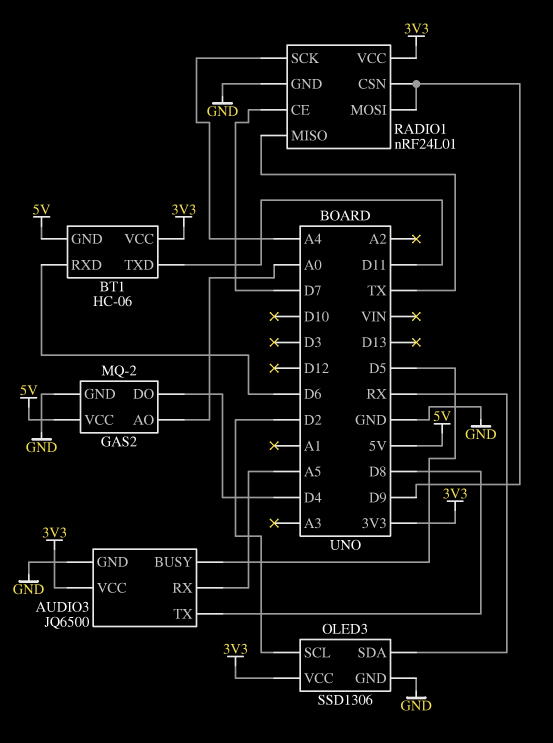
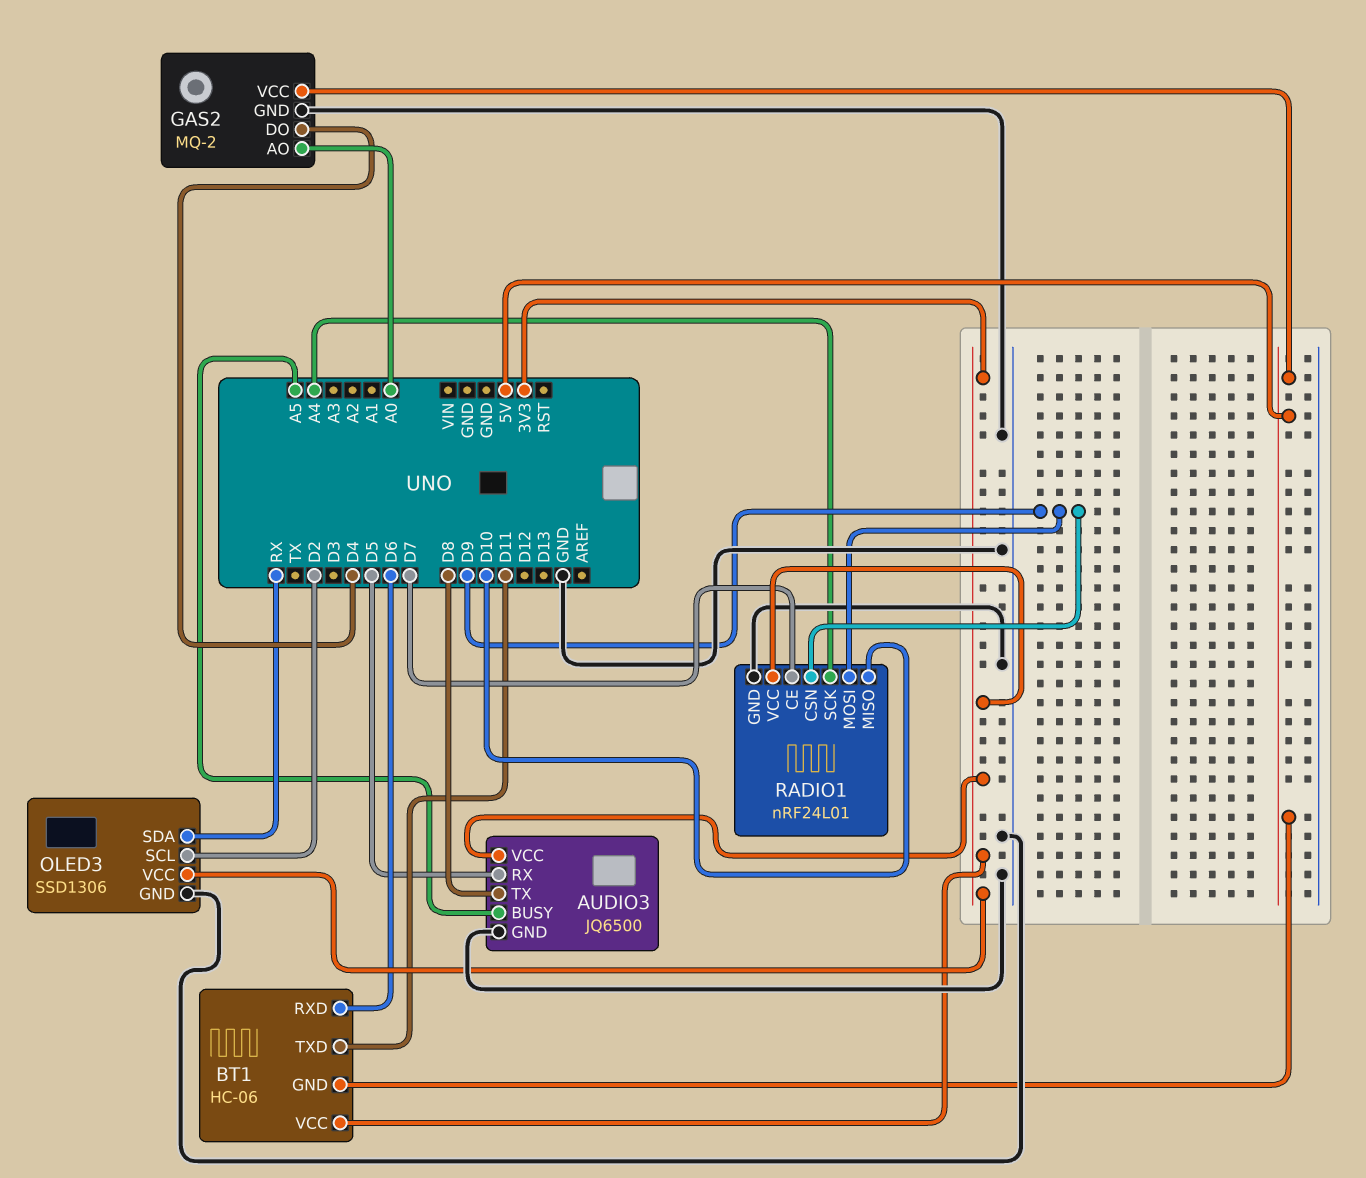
AUDIO3 pin BUSY: D5 -> A5
AUDIO3 pin RX: A5 -> D5
RADIO1 pin MISO: TX -> D10

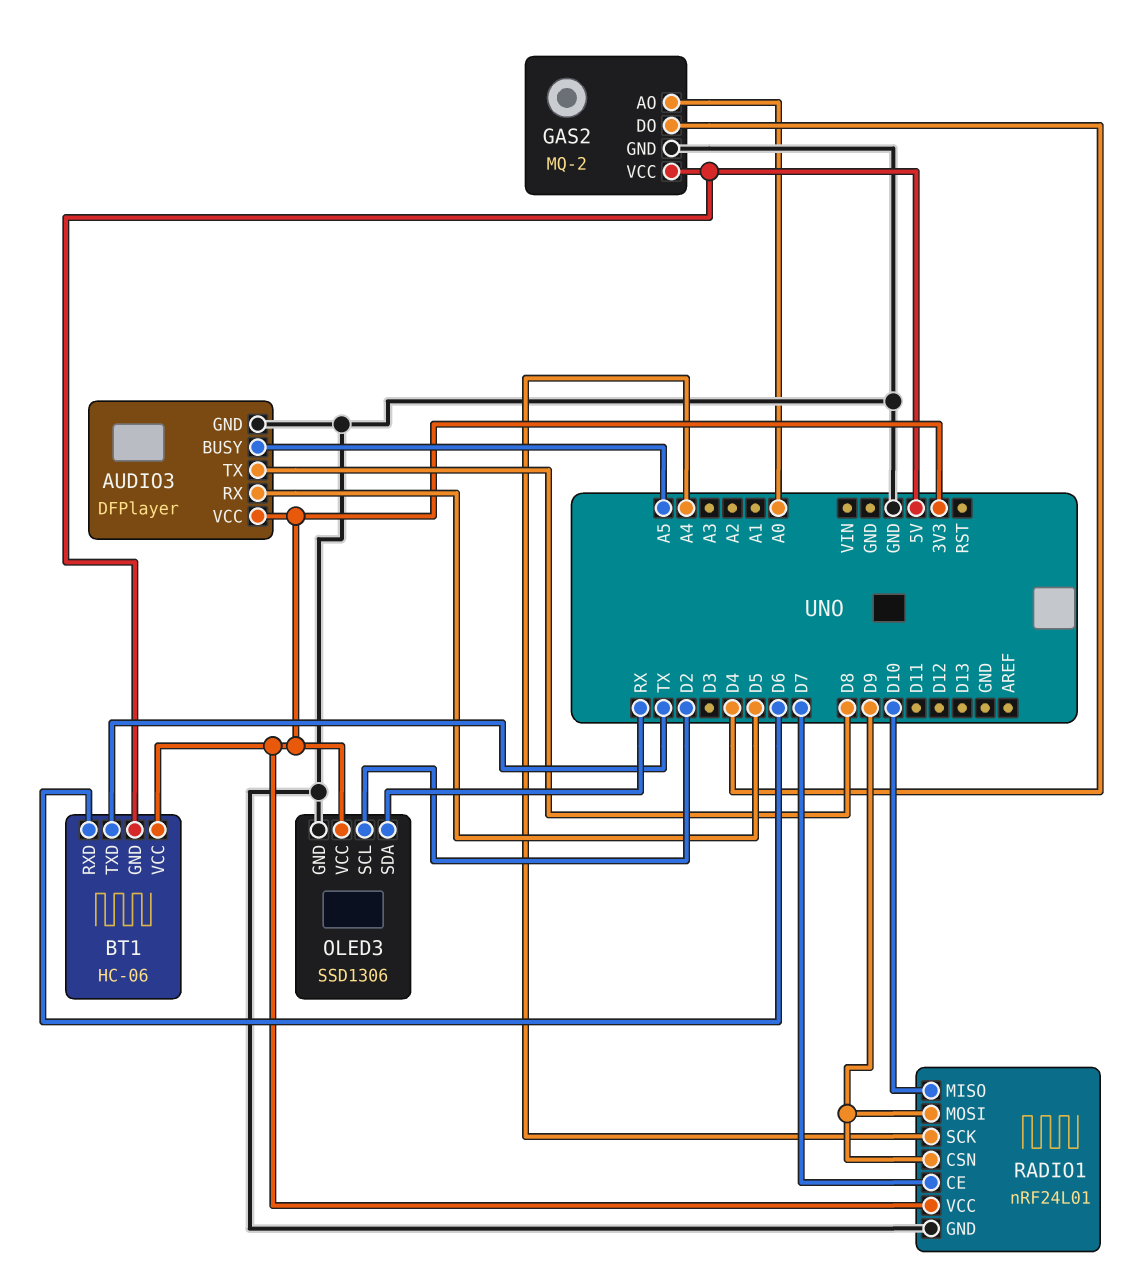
AUDIO3: JQ6500 -> DFPlayer
BT1 pin TXD: D11 -> TX

